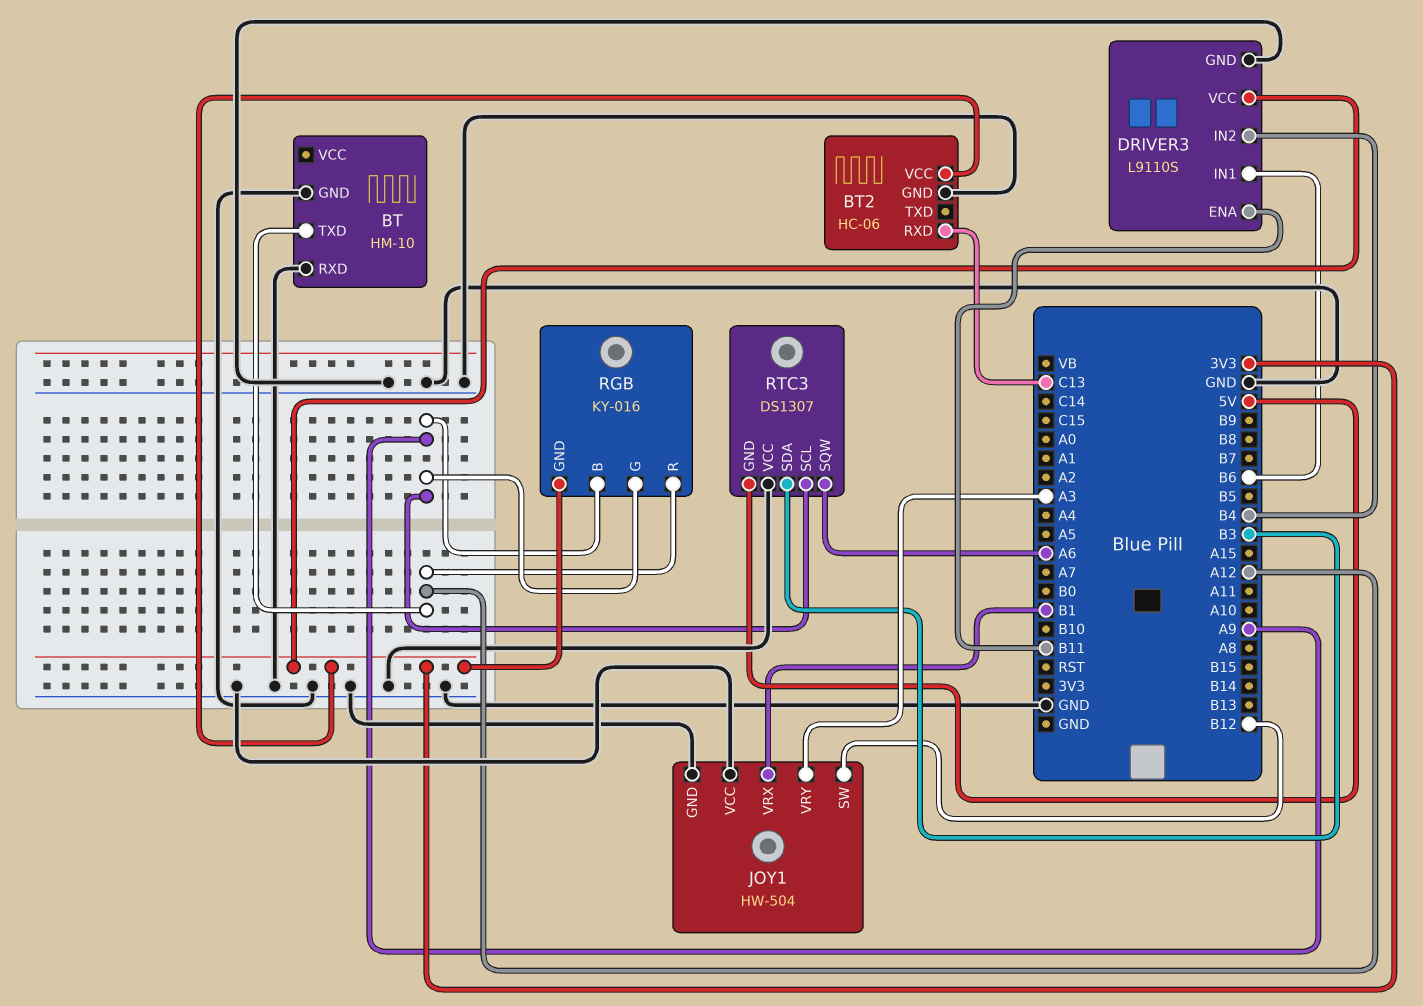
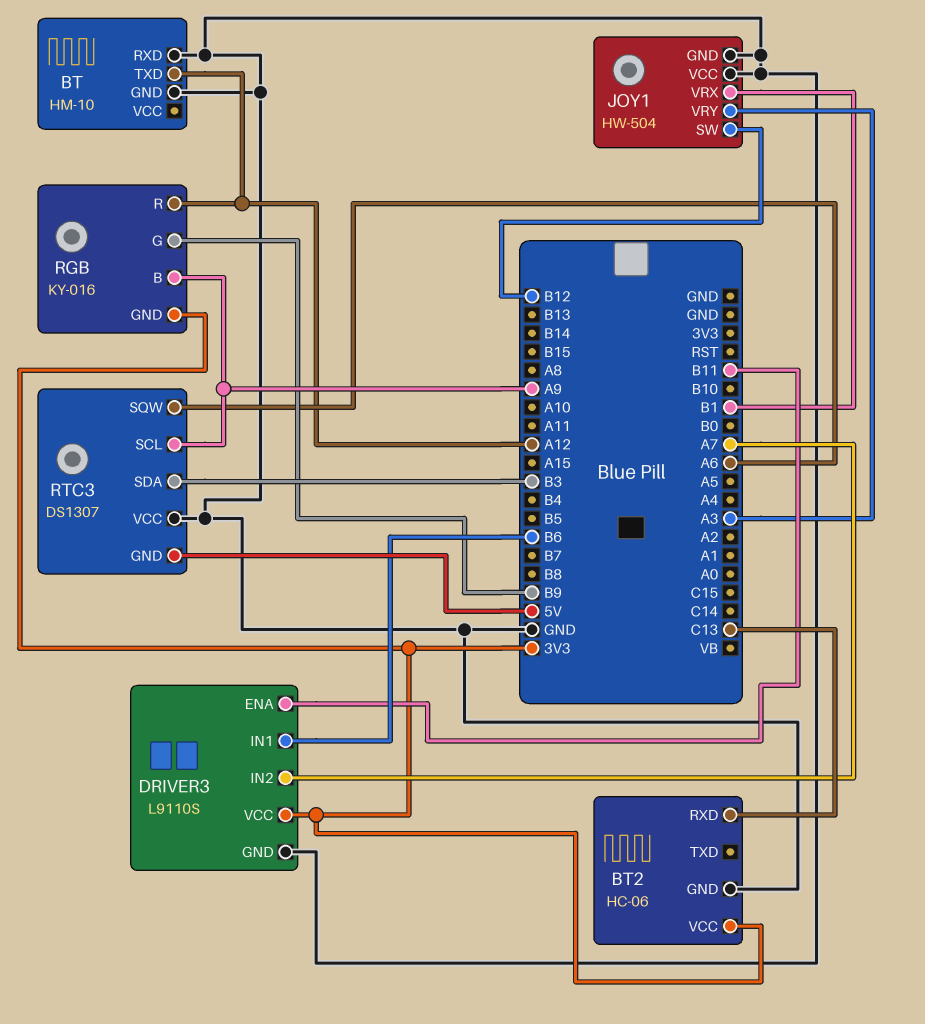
DRIVER3 pin IN2: B4 -> A7
RGB pin G: A9 -> B9

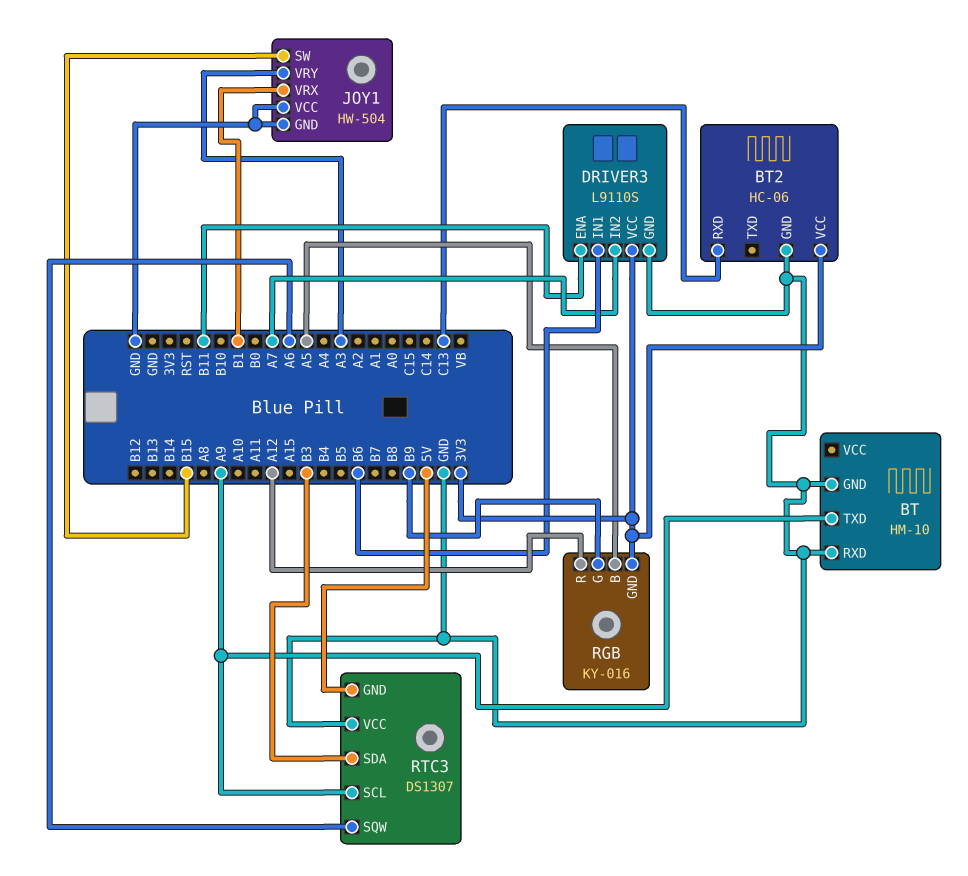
BT pin TXD: A12 -> A9
JOY1 pin SW: B12 -> B15
RGB pin B: A9 -> A5

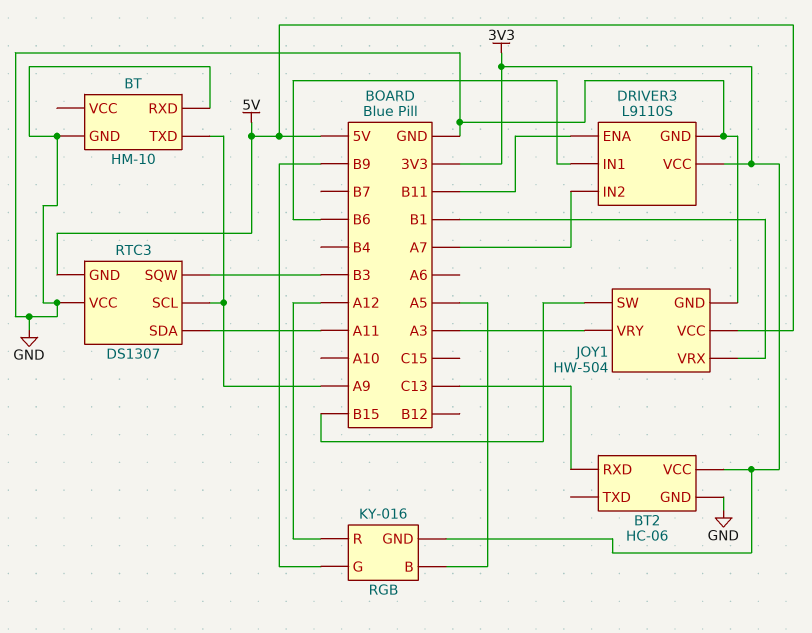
JOY1 pin VCC: GND -> 5V
RTC3 pin SDA: B3 -> A11
RTC3 pin SQW: A6 -> B3

